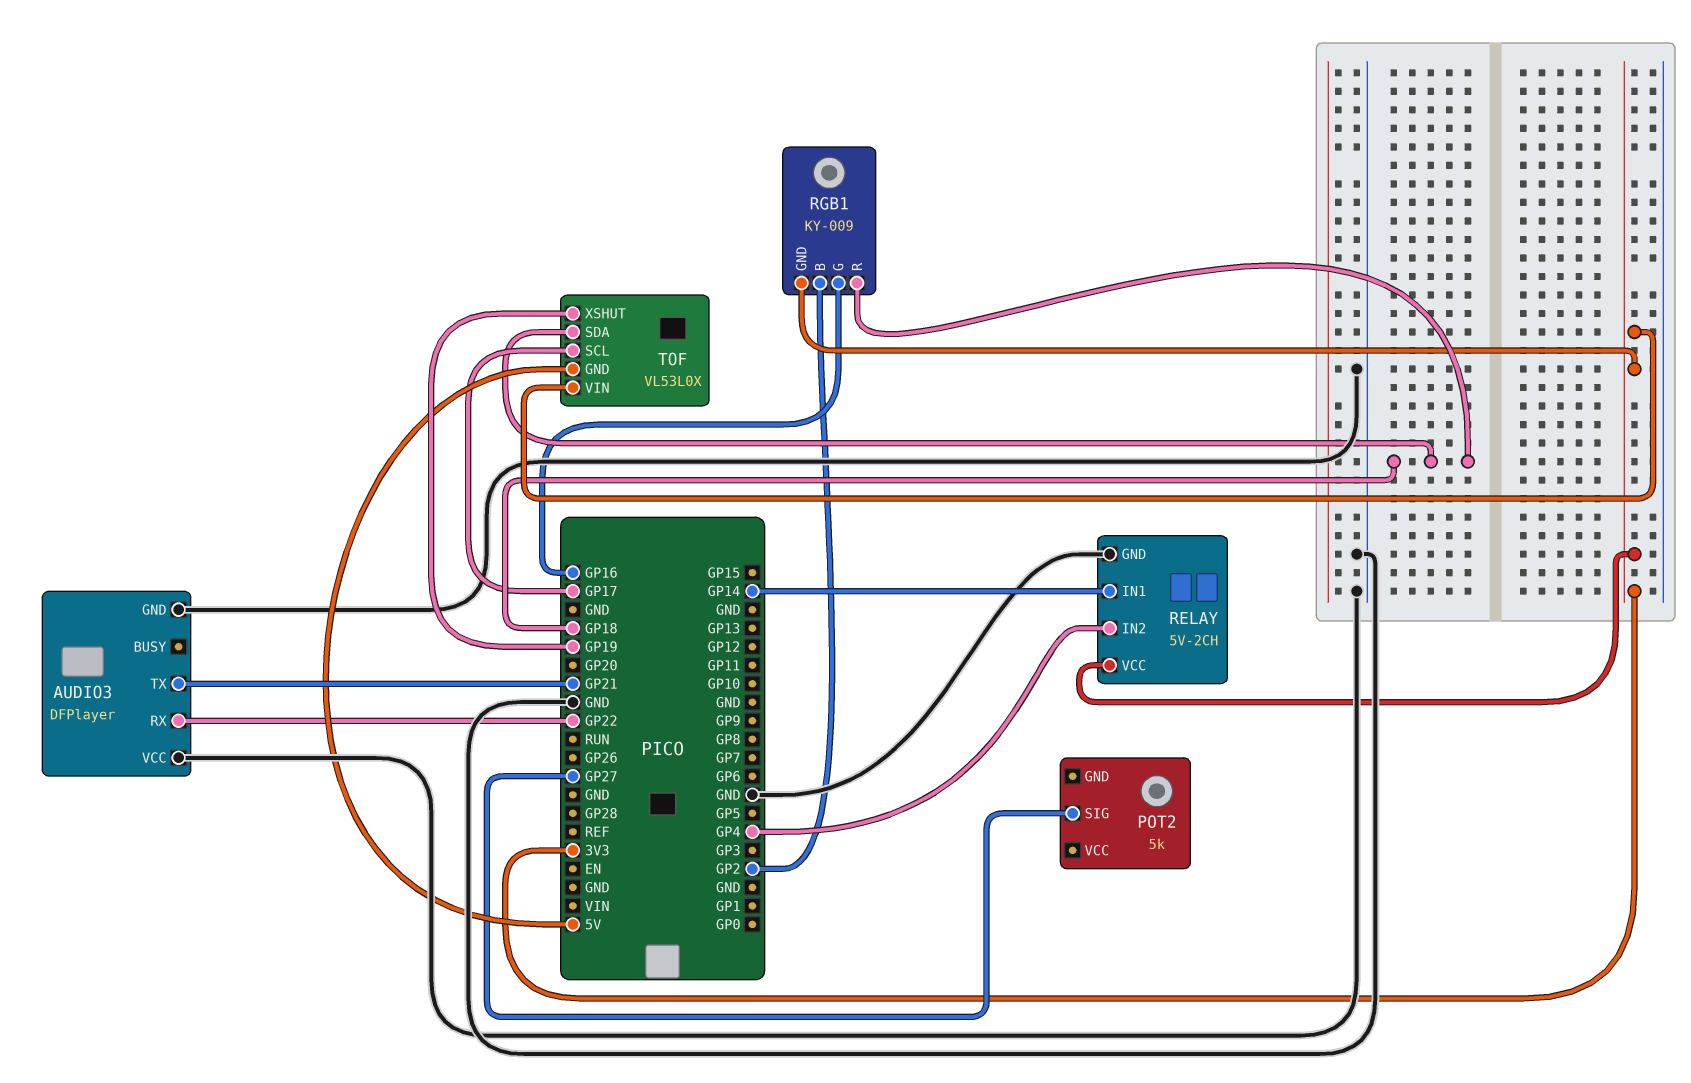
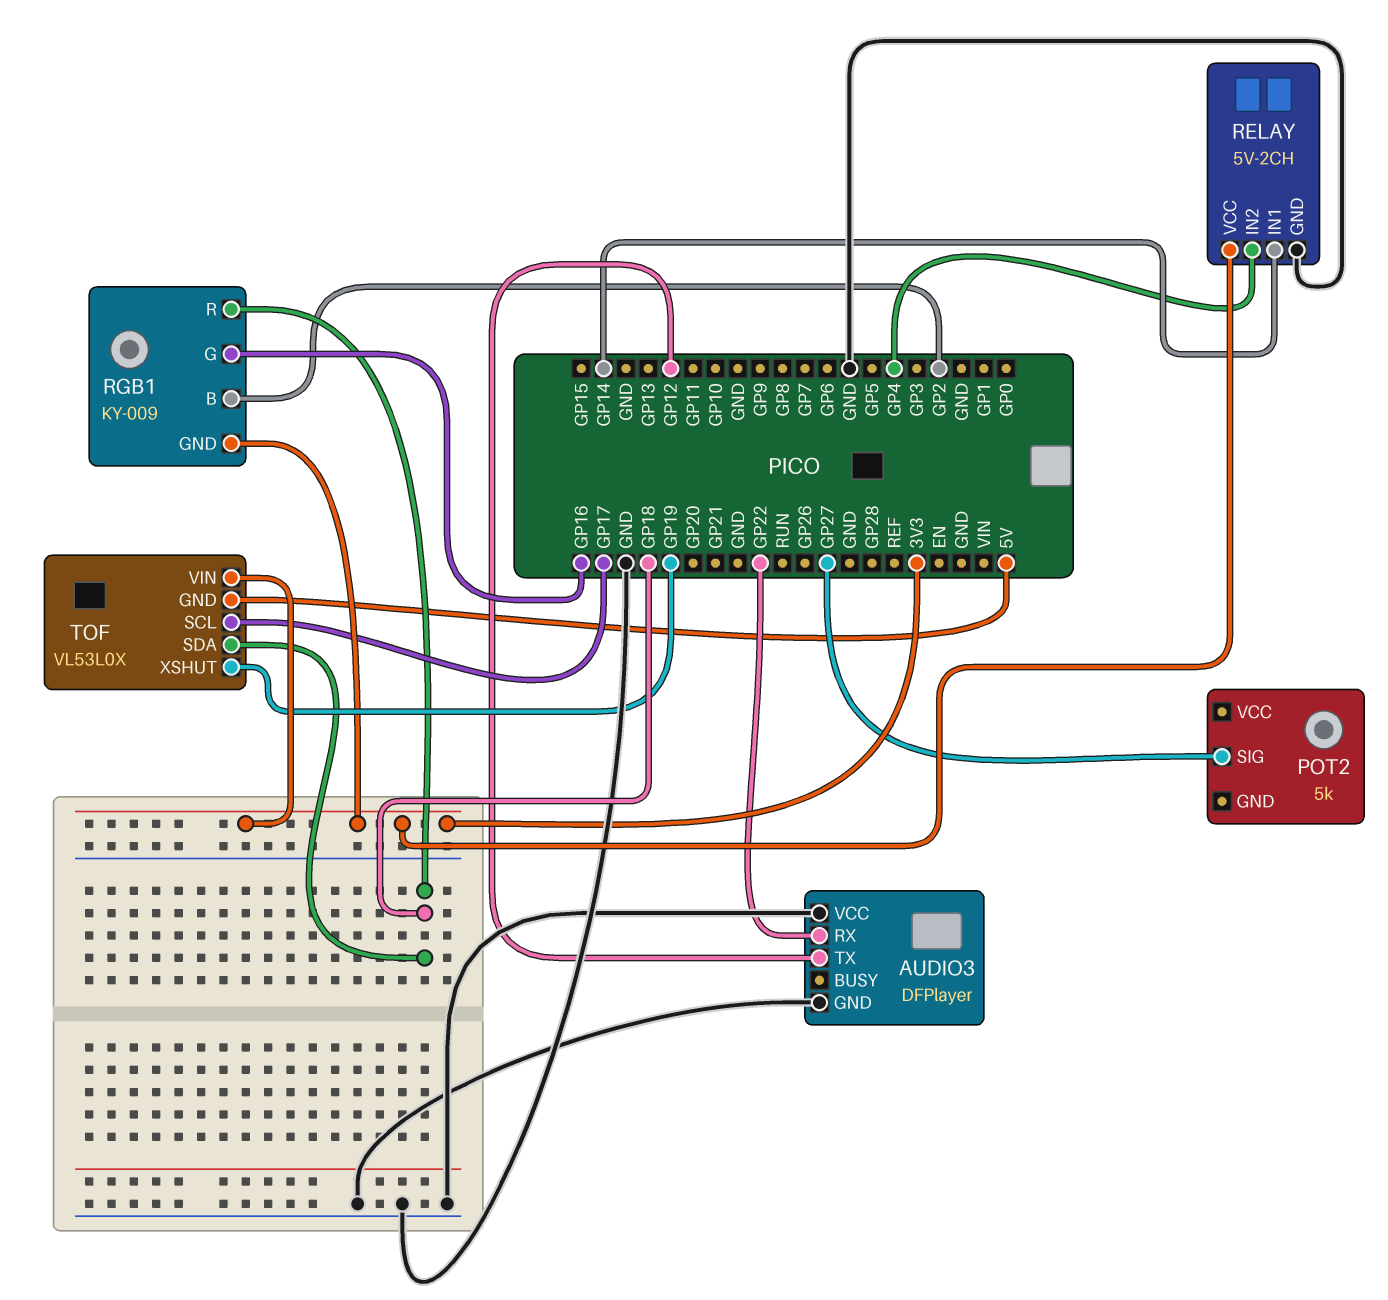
AUDIO3 pin TX: GP21 -> GP12

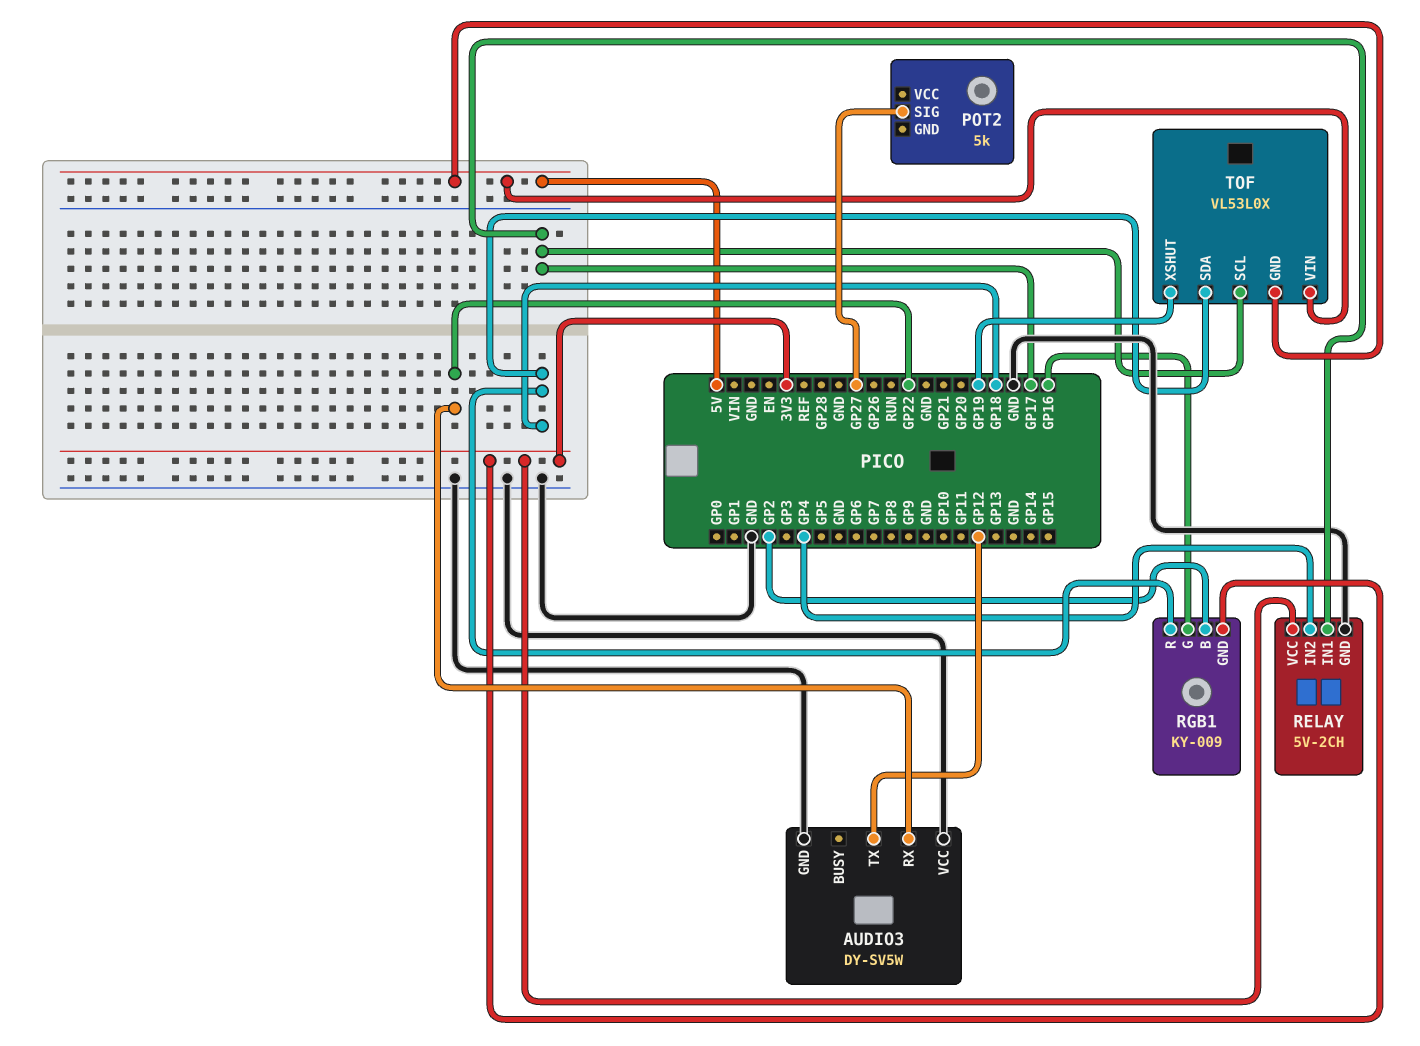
AUDIO3: DFPlayer -> DY-SV5W
RELAY pin IN1: GP14 -> GP17
TOF pin VIN: 3V3 -> 5V

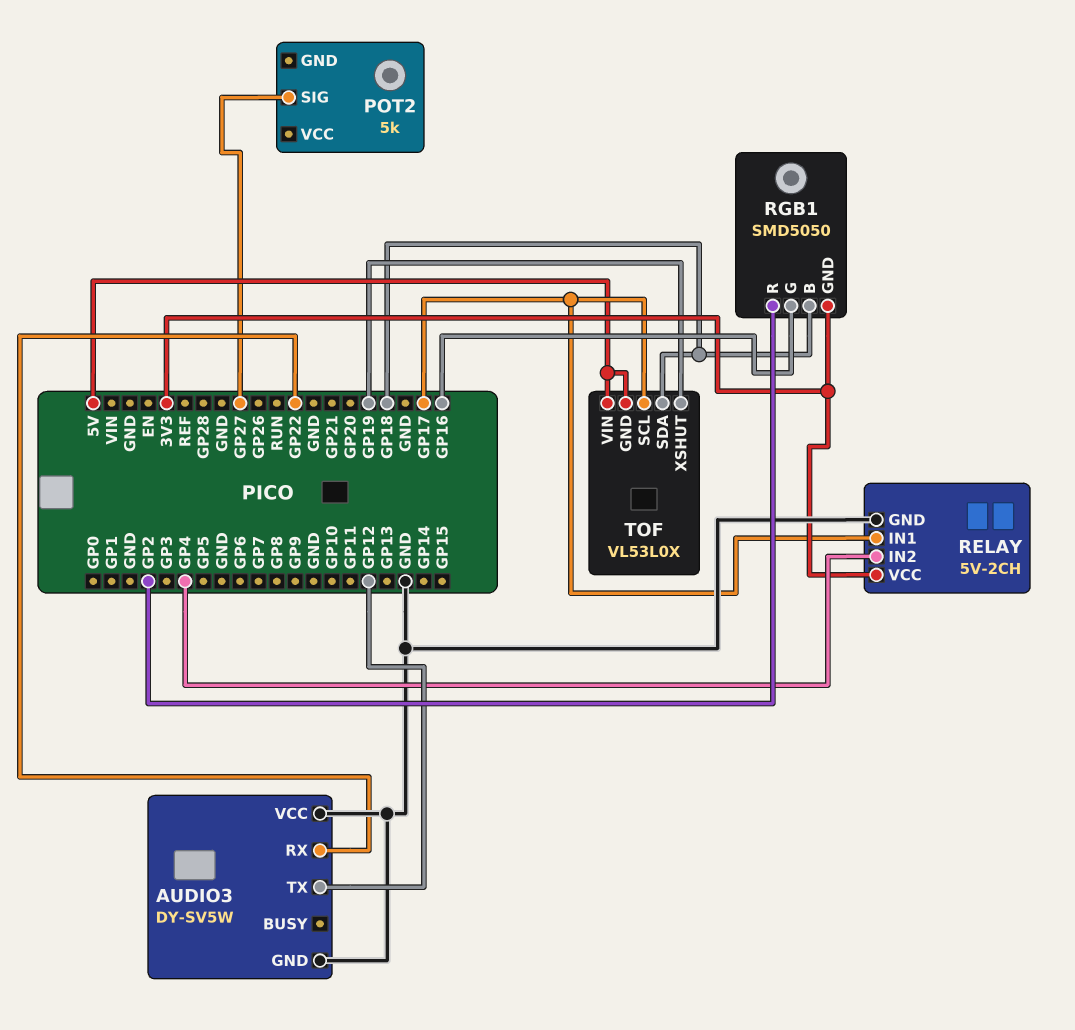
RGB1: KY-009 -> SMD5050
RGB1 pin B: GP2 -> GP18
RGB1 pin R: GP18 -> GP2

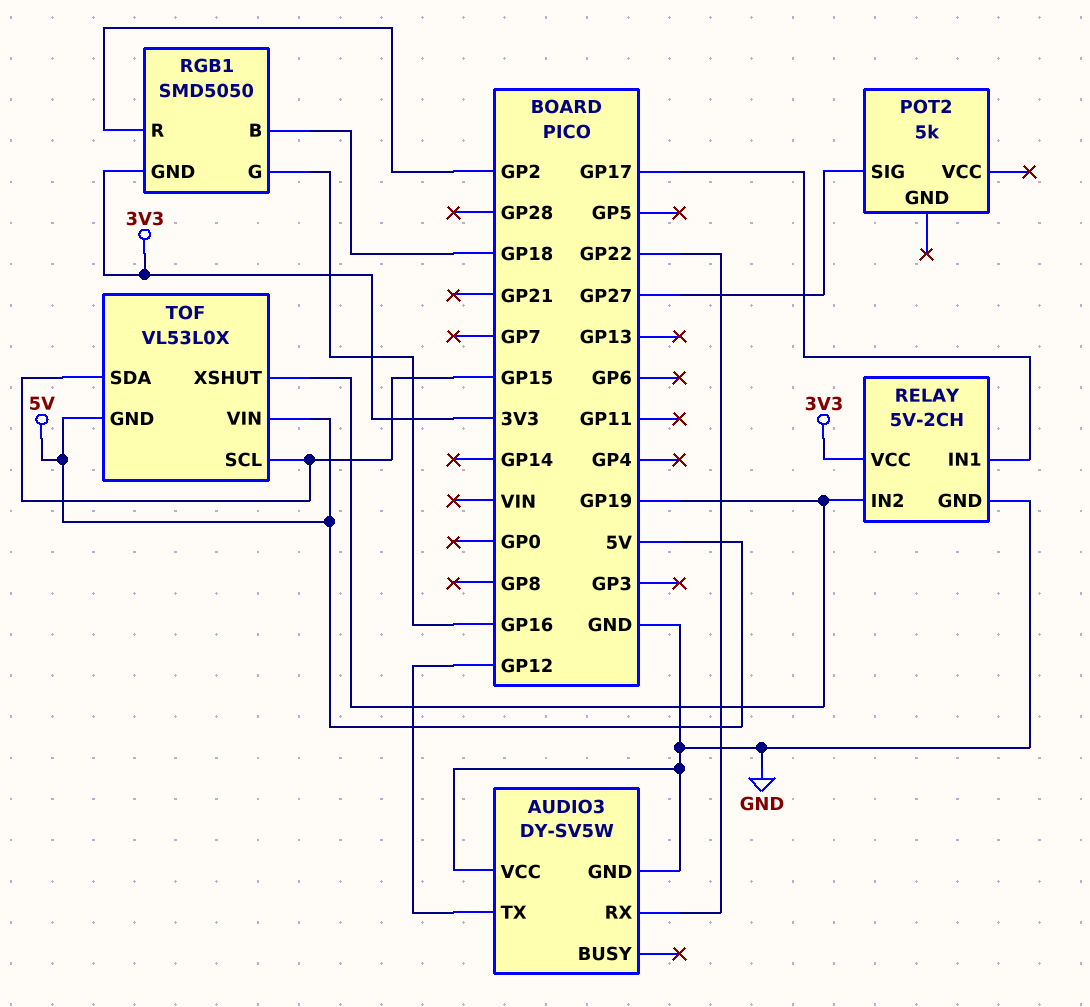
RELAY pin IN2: GP4 -> GP19
TOF pin SCL: GP17 -> GP15
TOF pin SDA: GP18 -> GP15

